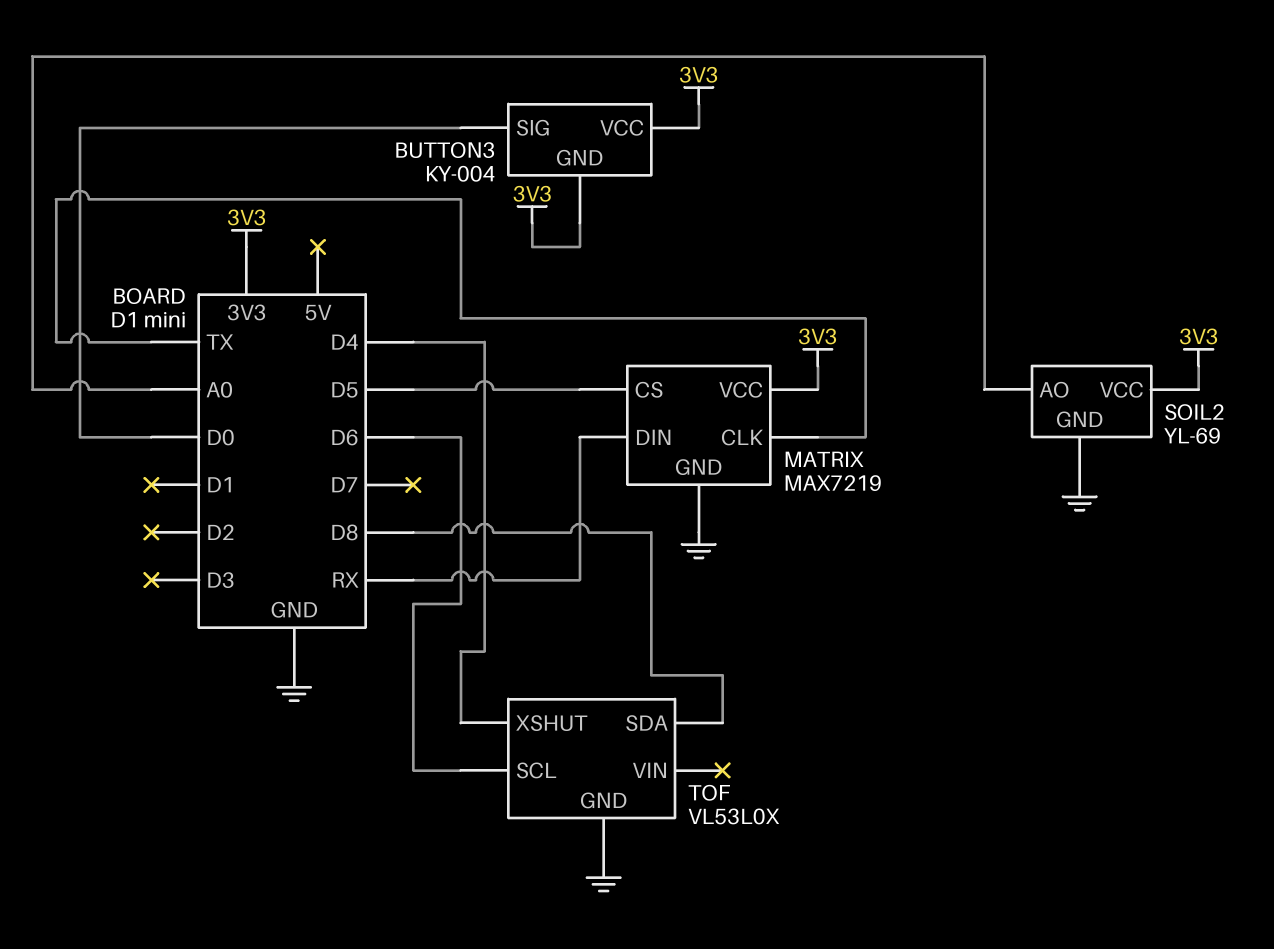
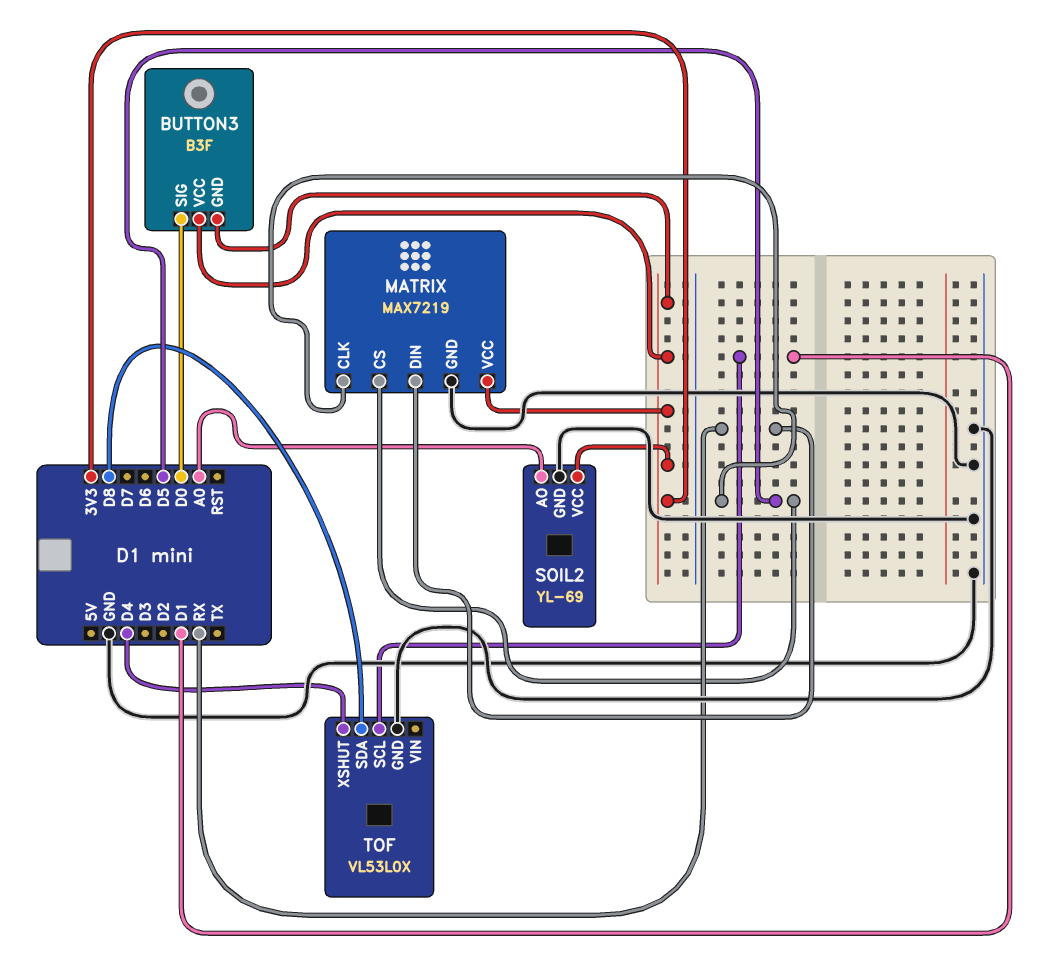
BUTTON3: KY-004 -> B3F
MATRIX pin CLK: TX -> D5
TOF pin SCL: D6 -> D1

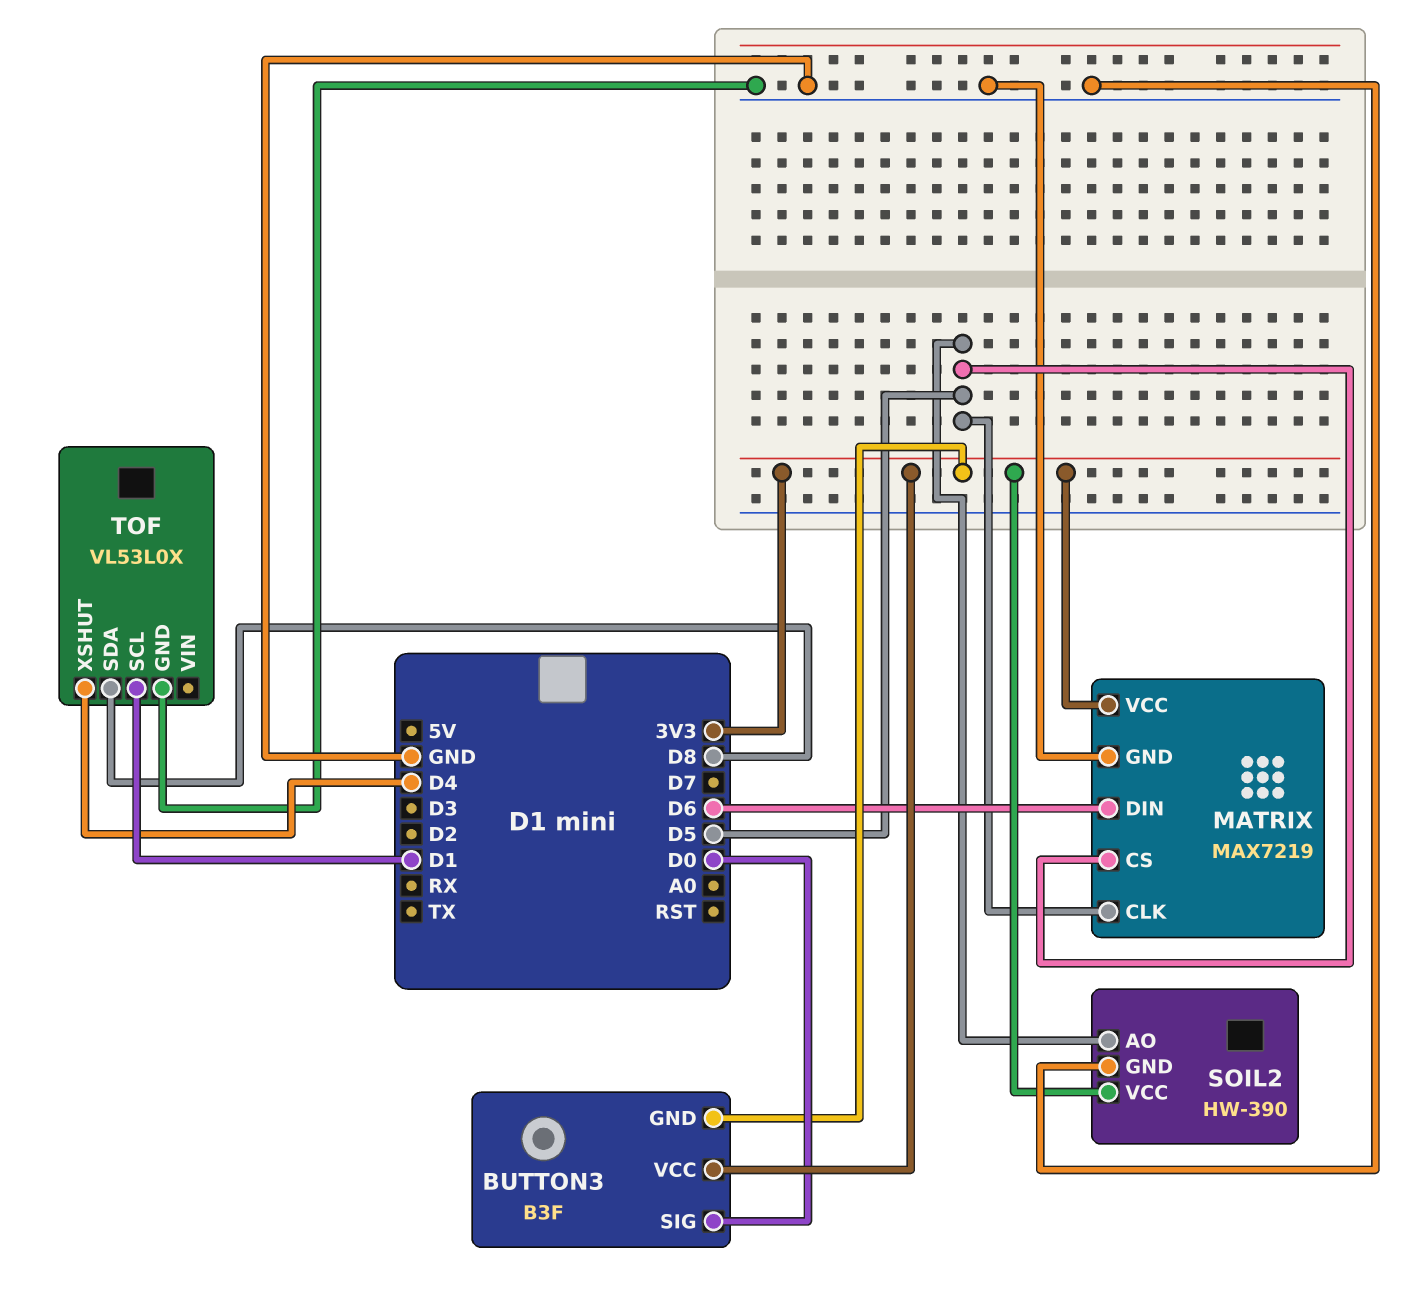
MATRIX pin DIN: RX -> D6
SOIL2: YL-69 -> HW-390
SOIL2 pin AO: A0 -> D5

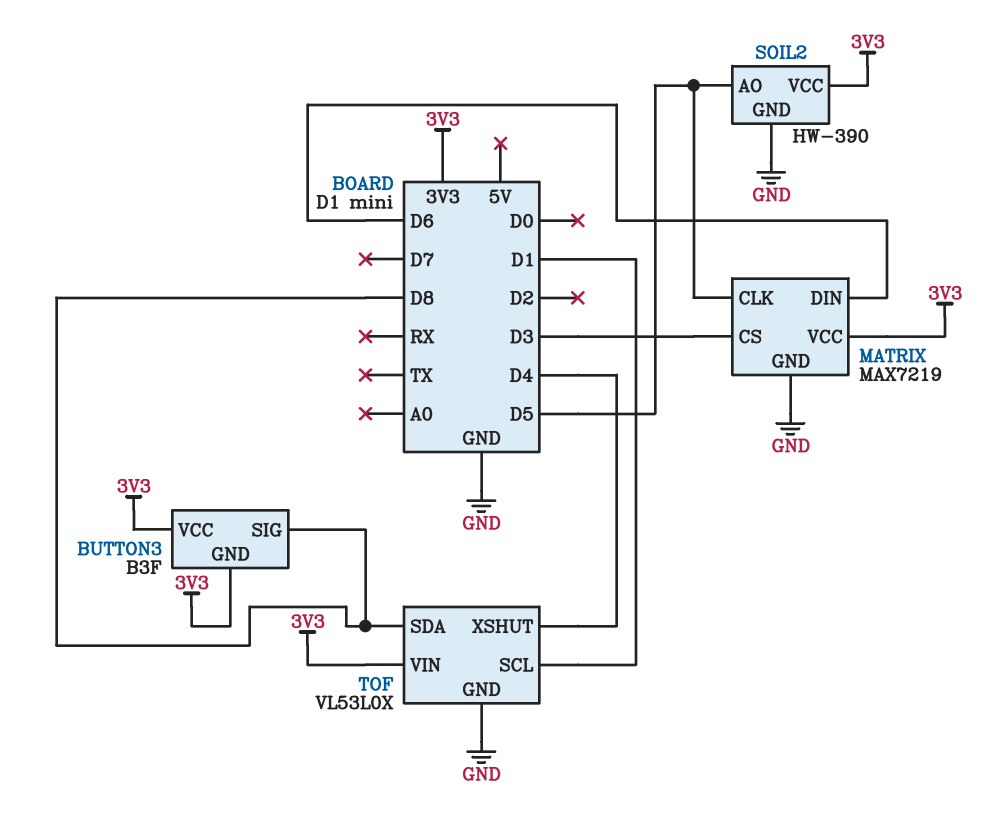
BUTTON3 pin SIG: D0 -> D8
MATRIX pin CS: D5 -> D3
TOF pin VIN: none -> 3V3

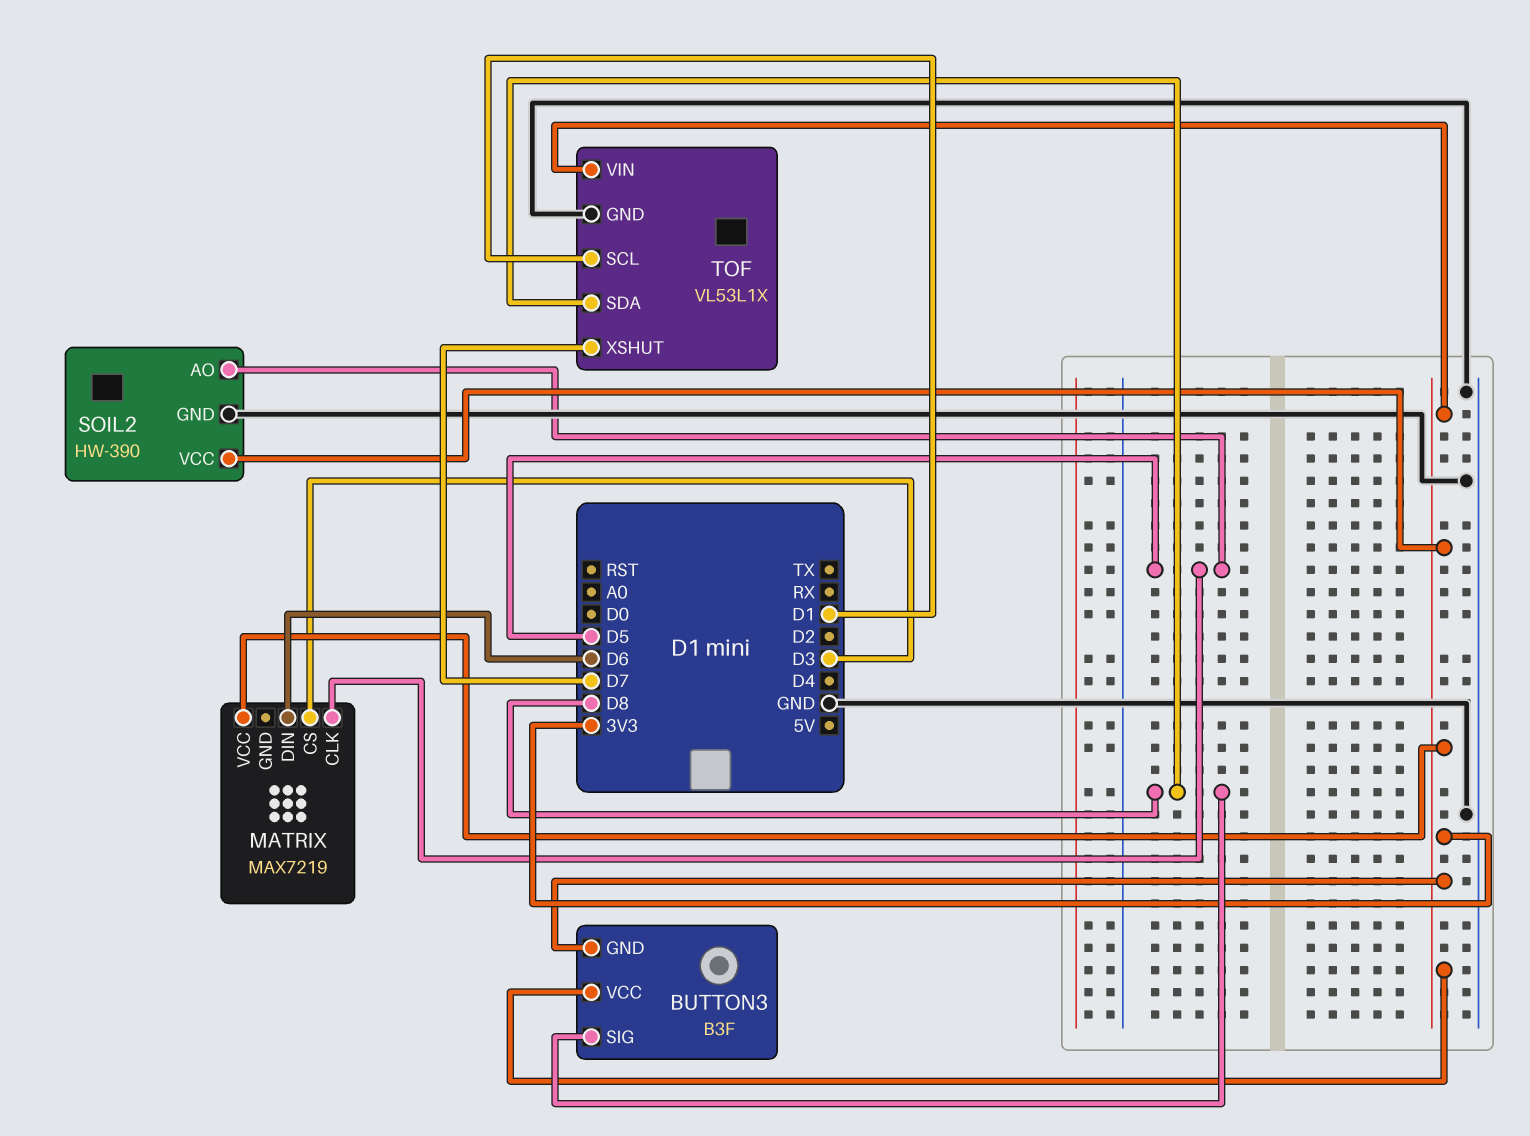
MATRIX pin GND: GND -> none
TOF: VL53L0X -> VL53L1X
TOF pin XSHUT: D4 -> D7

